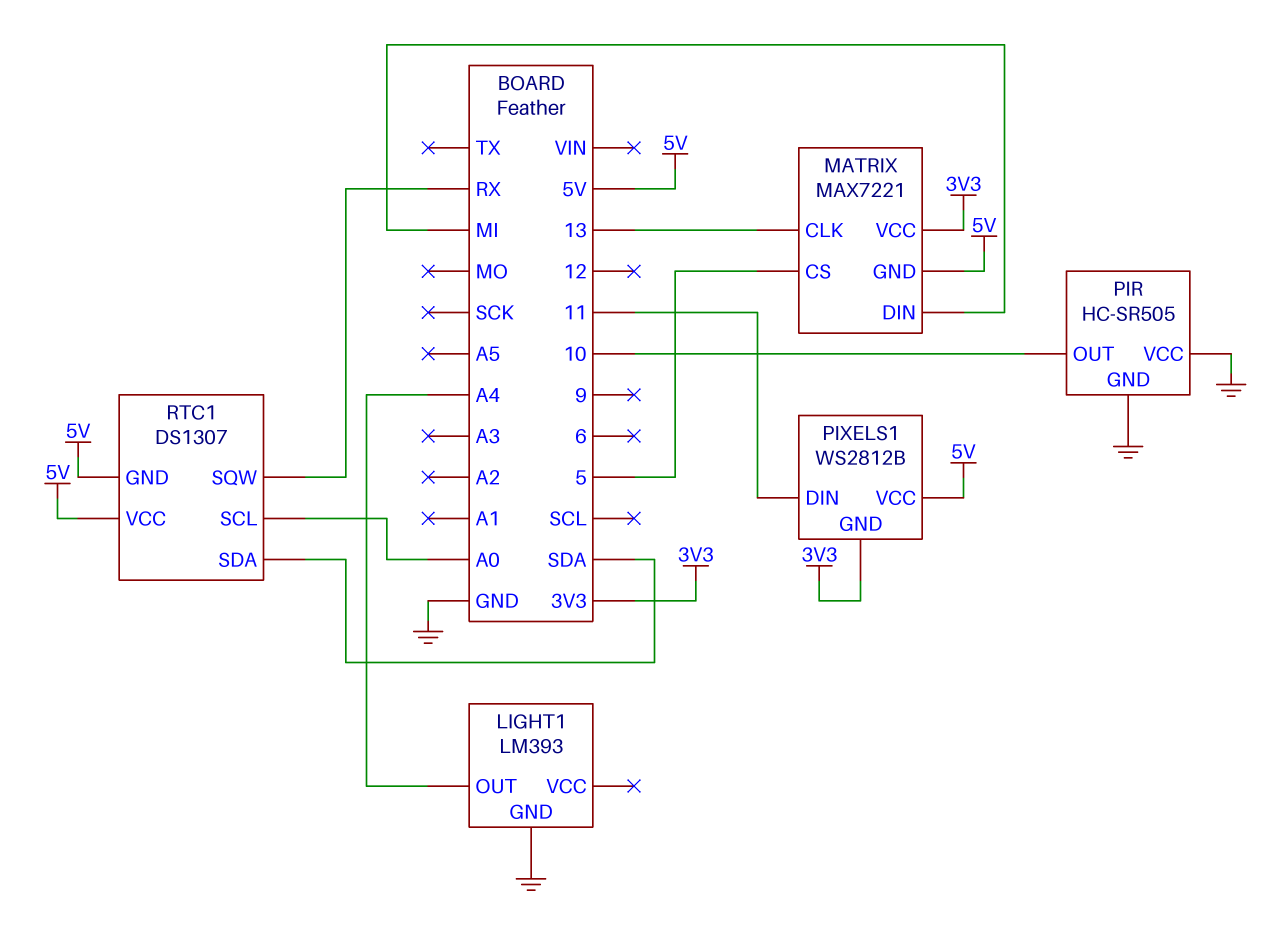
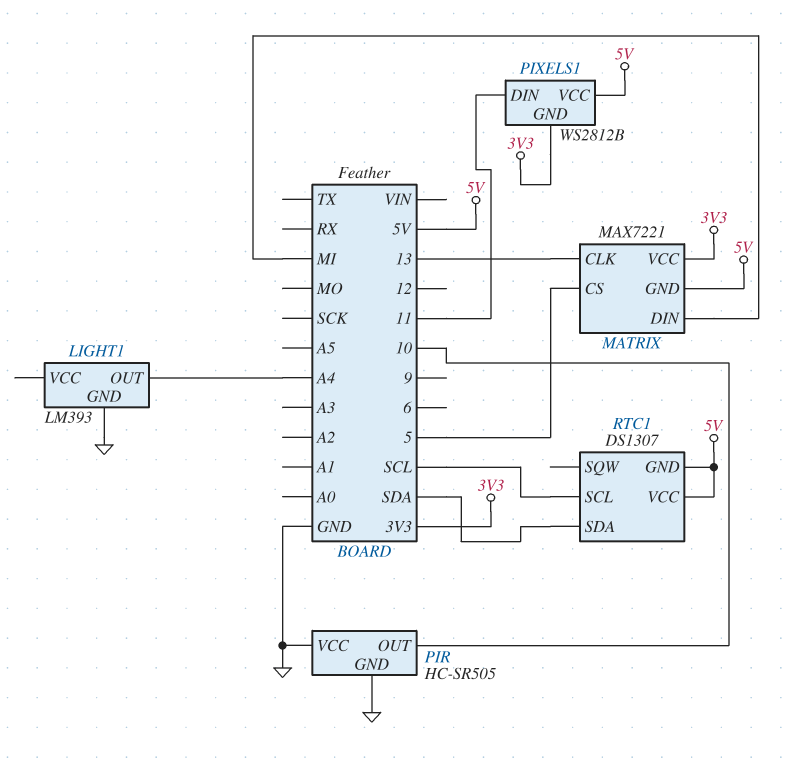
RTC1 pin SCL: A0 -> SCL
RTC1 pin SQW: RX -> none

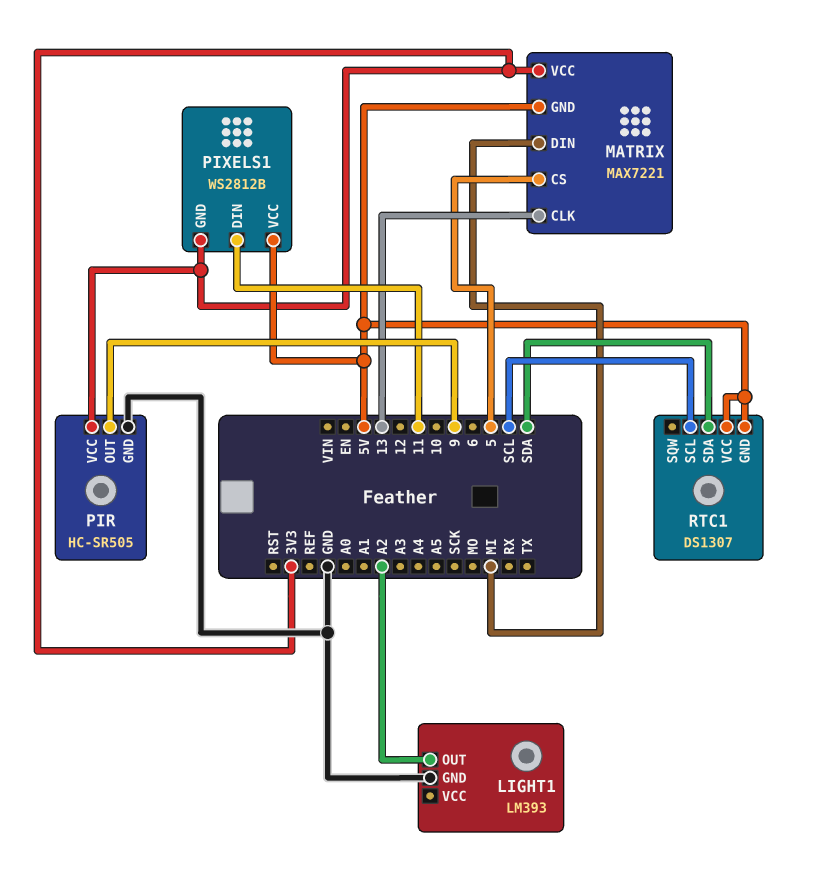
LIGHT1 pin OUT: A4 -> A2
PIR pin OUT: 10 -> 9
PIR pin VCC: GND -> 3V3

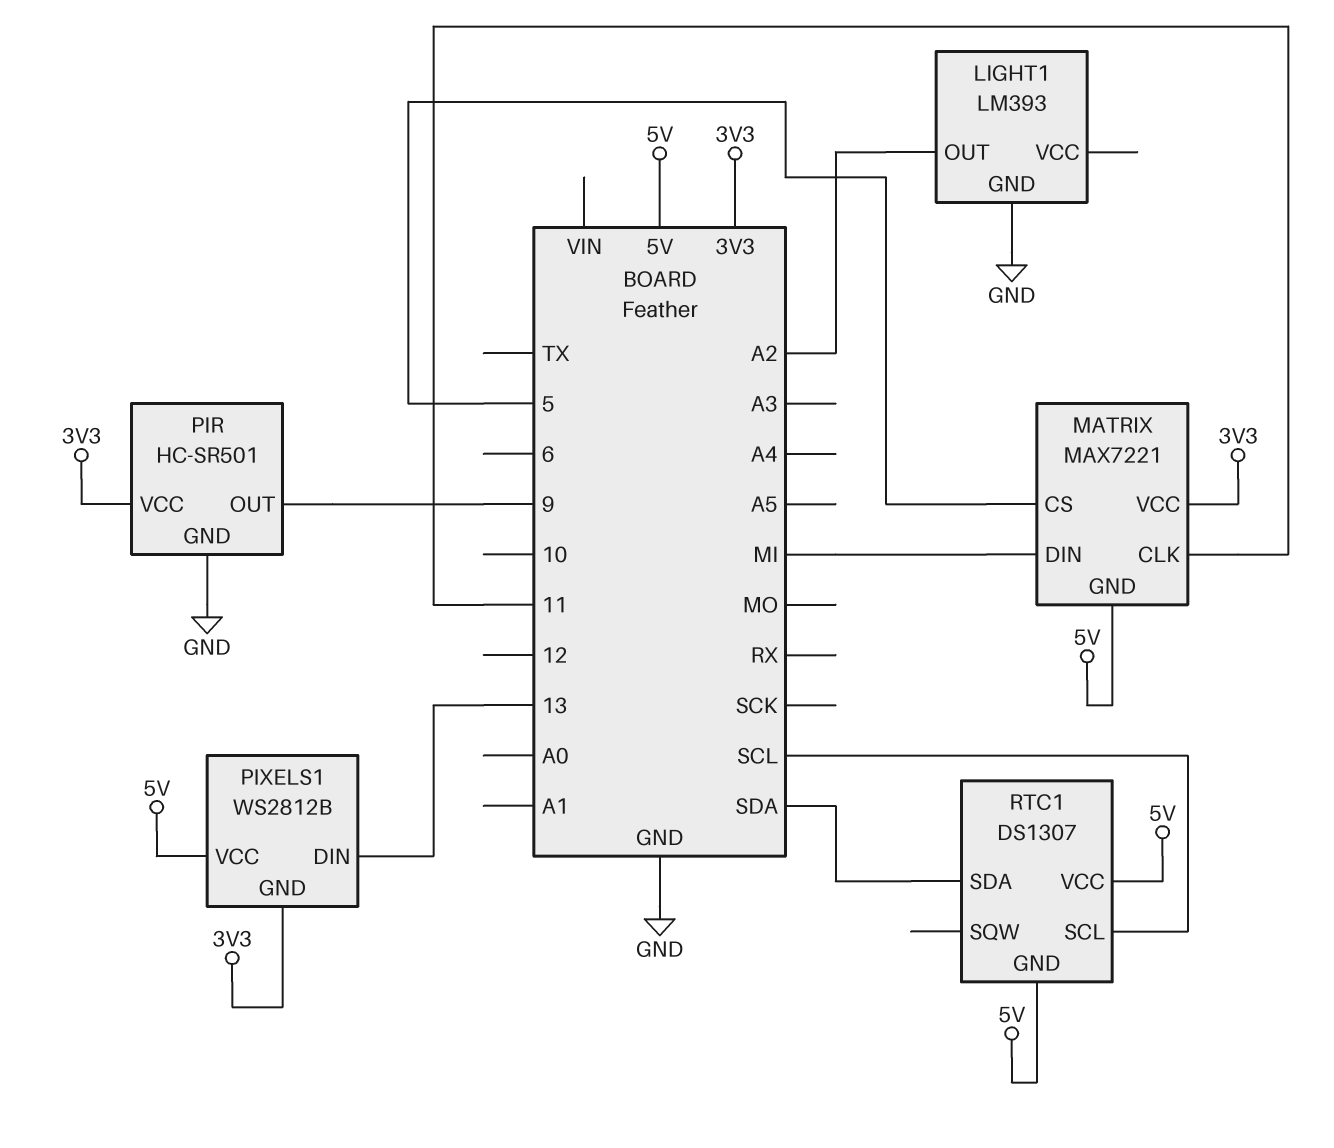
MATRIX pin CLK: 13 -> 11
PIR: HC-SR505 -> HC-SR501
PIXELS1 pin DIN: 11 -> 13

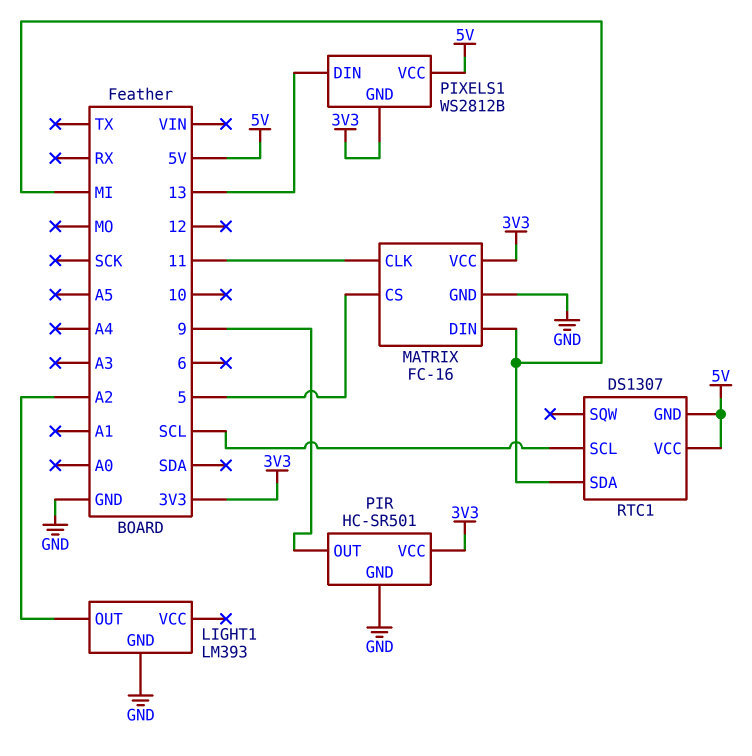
MATRIX: MAX7221 -> FC-16
MATRIX pin GND: 5V -> GND
RTC1 pin SDA: SDA -> MI

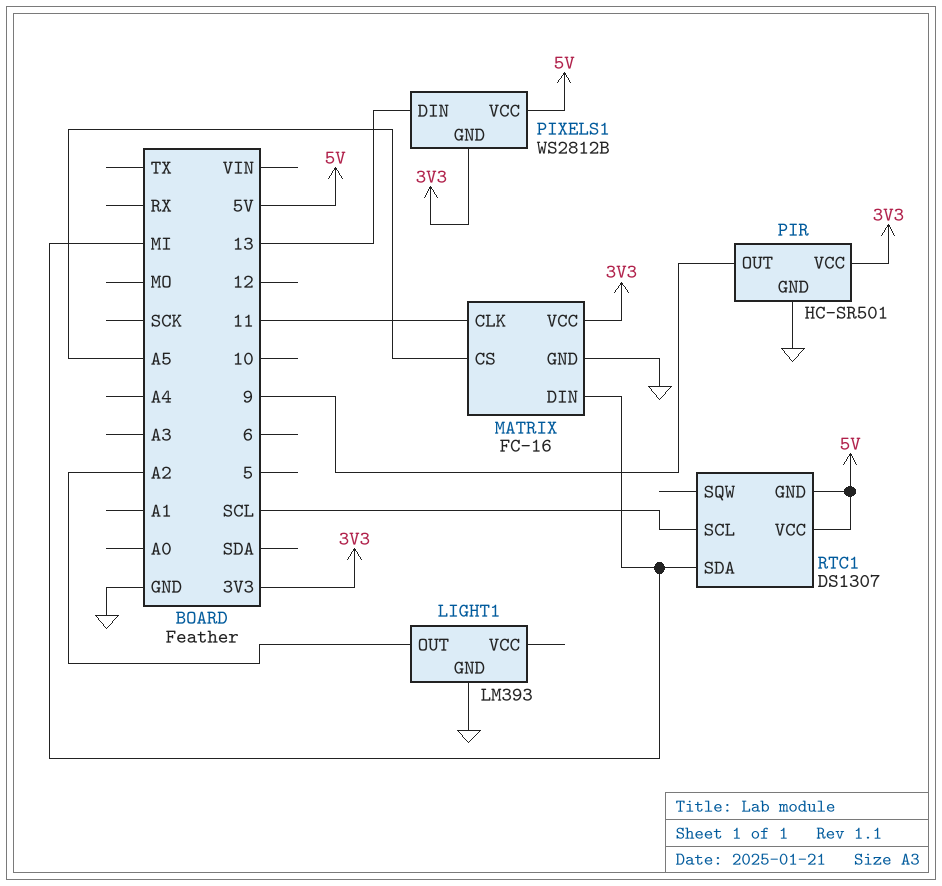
MATRIX pin CS: 5 -> A5

